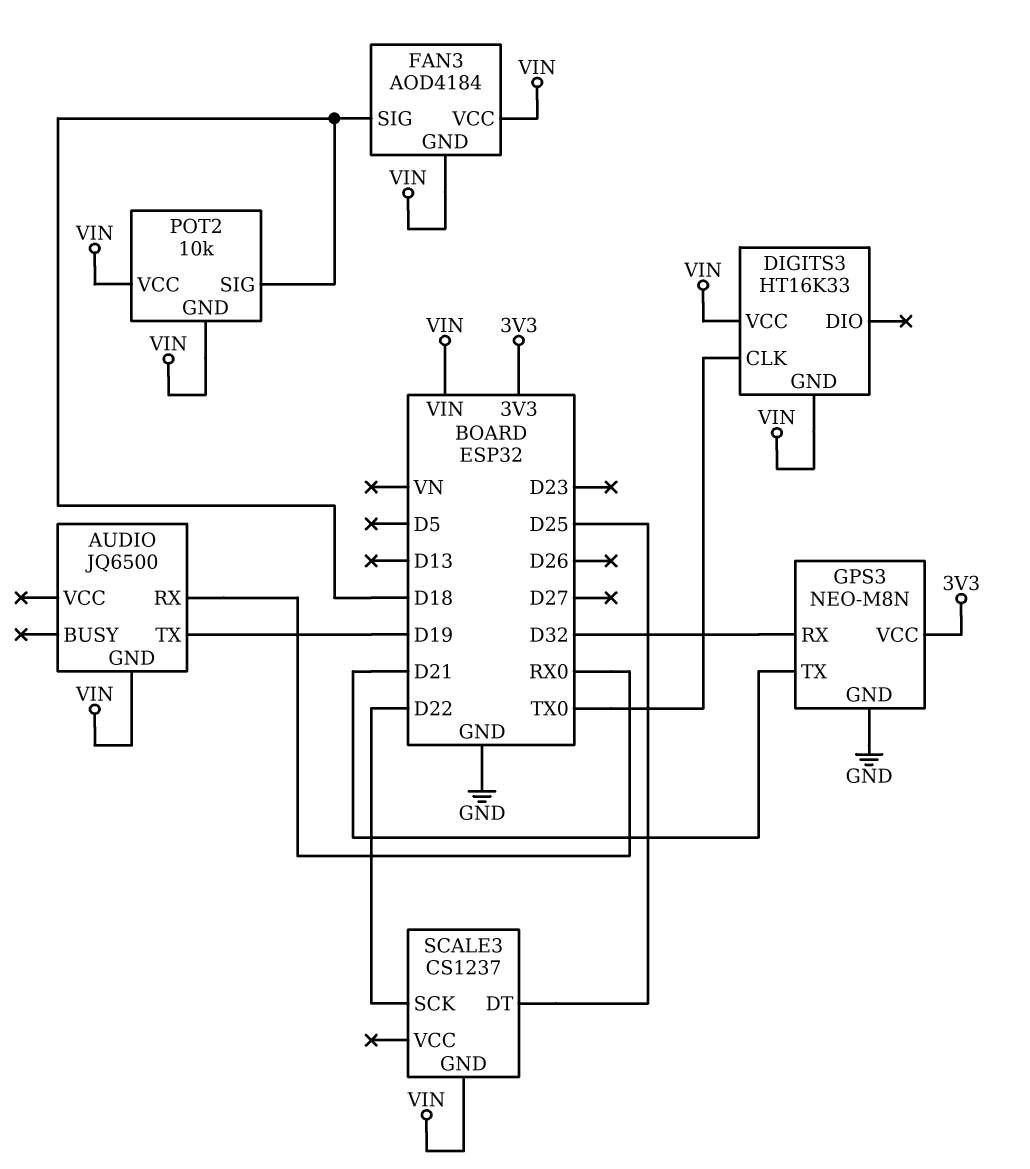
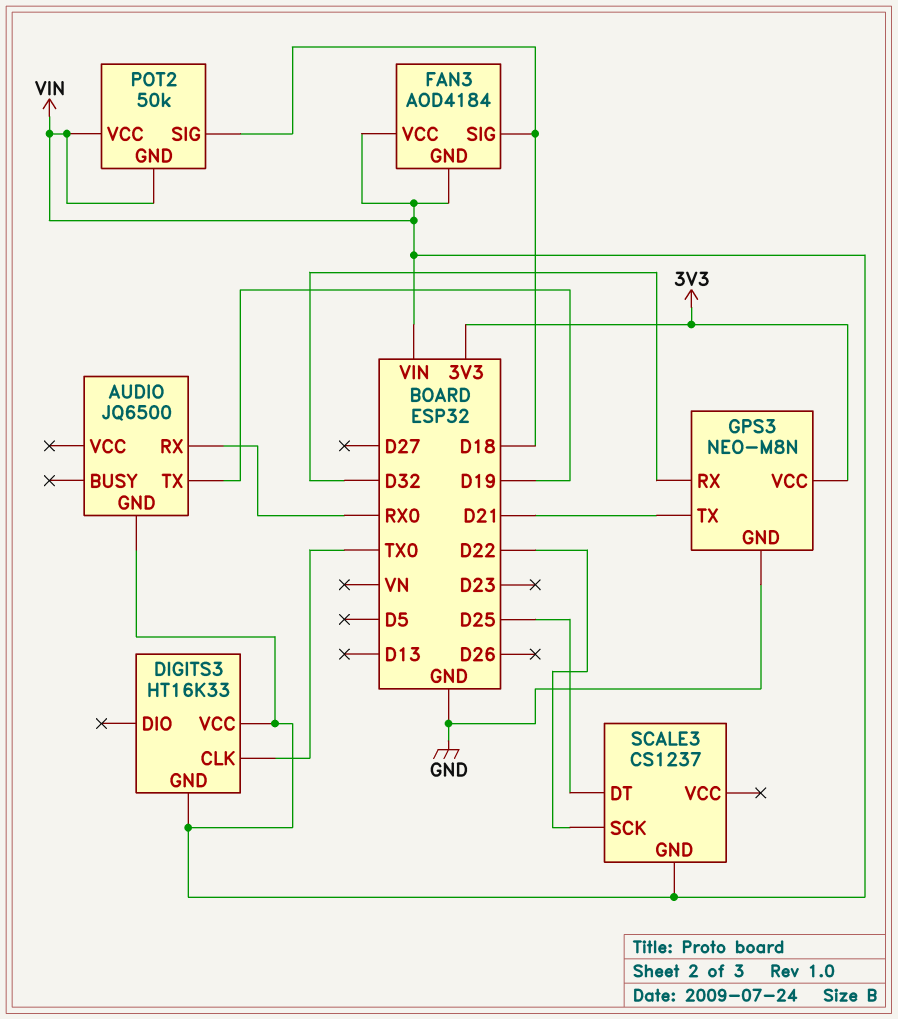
POT2: 10k -> 50k

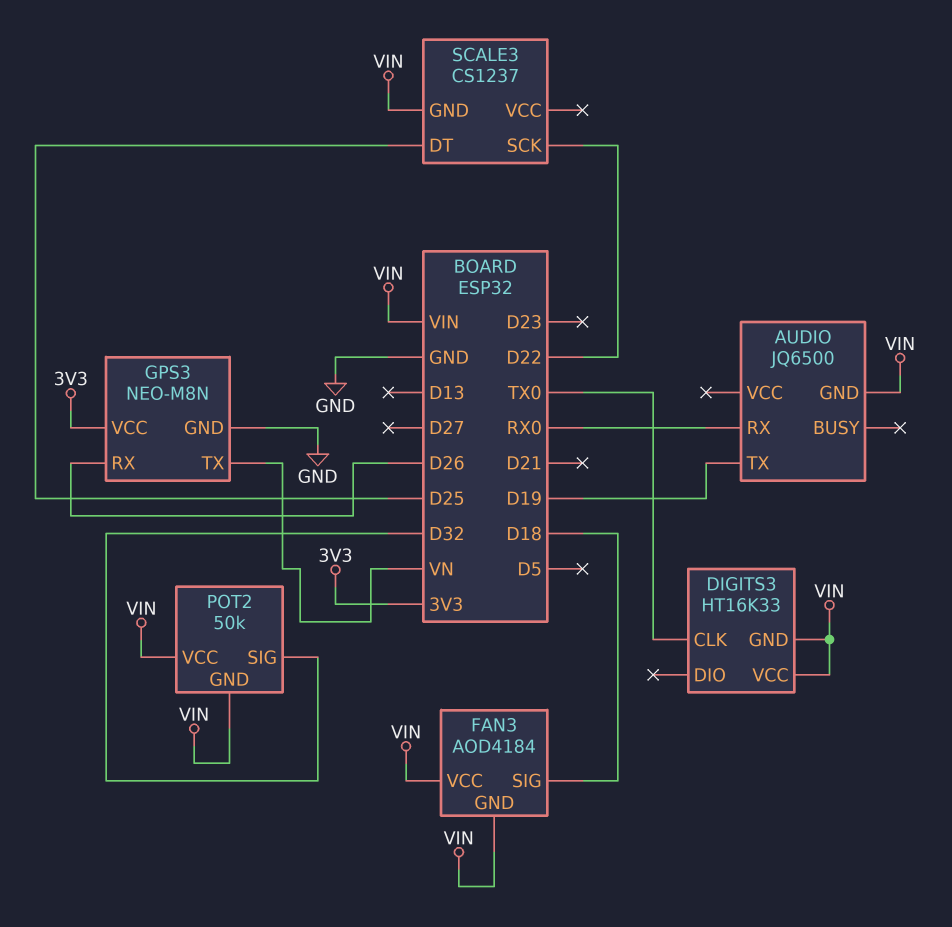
GPS3 pin RX: D32 -> D26
GPS3 pin TX: D21 -> VN
POT2 pin SIG: D18 -> D32

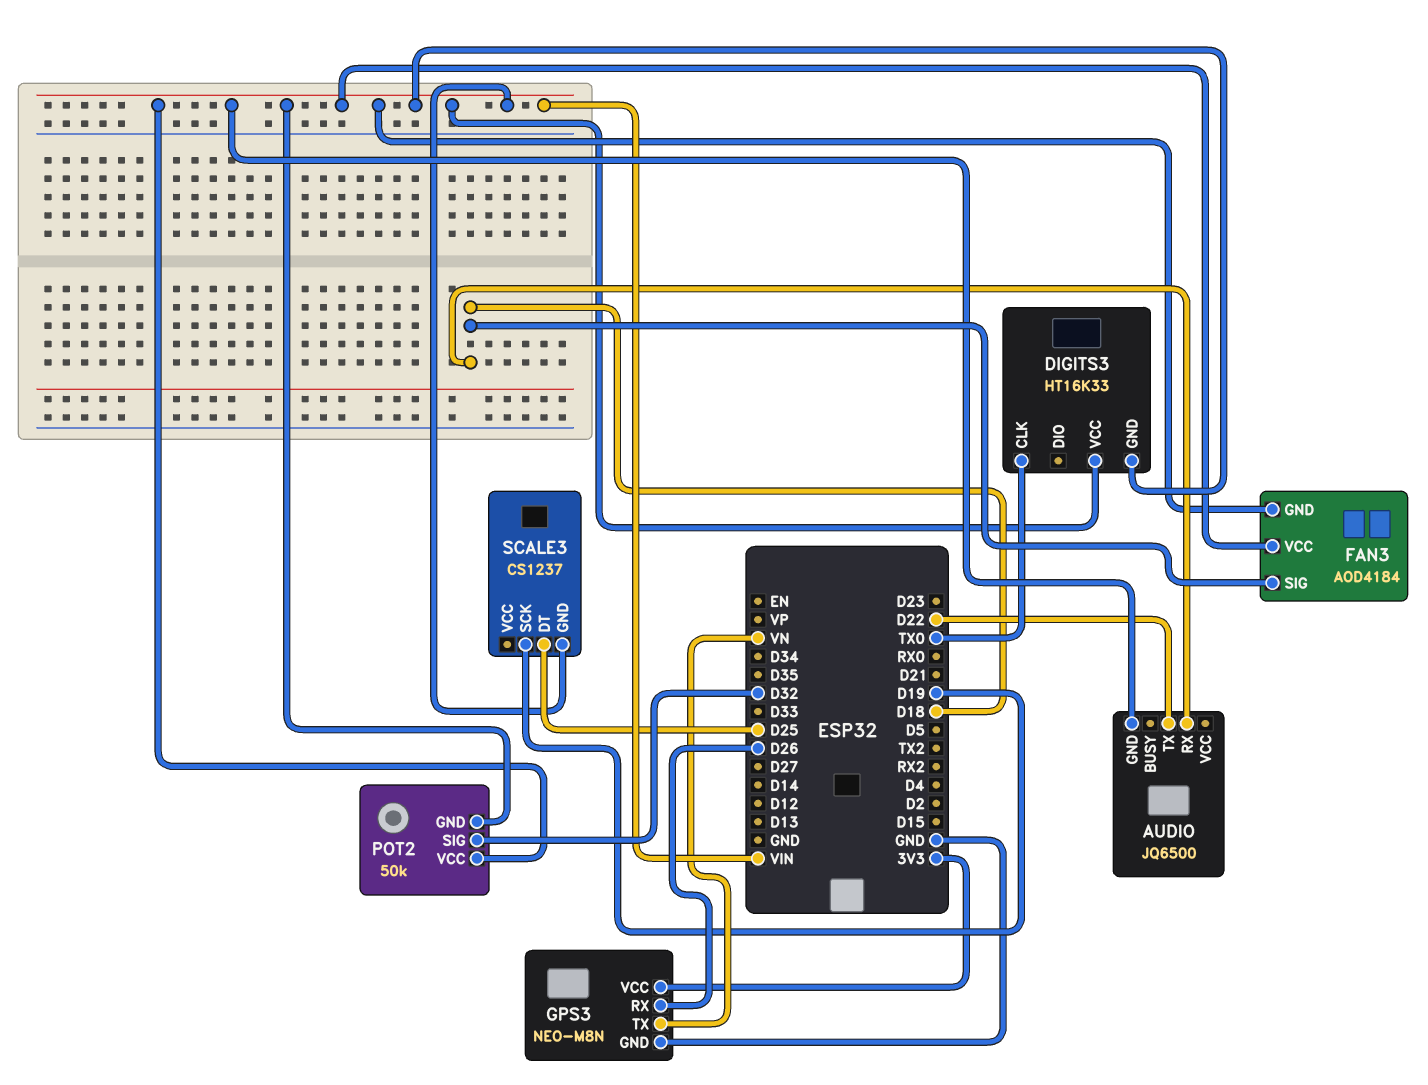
AUDIO pin RX: RX0 -> D18
AUDIO pin TX: D19 -> D22
SCALE3 pin SCK: D22 -> D19

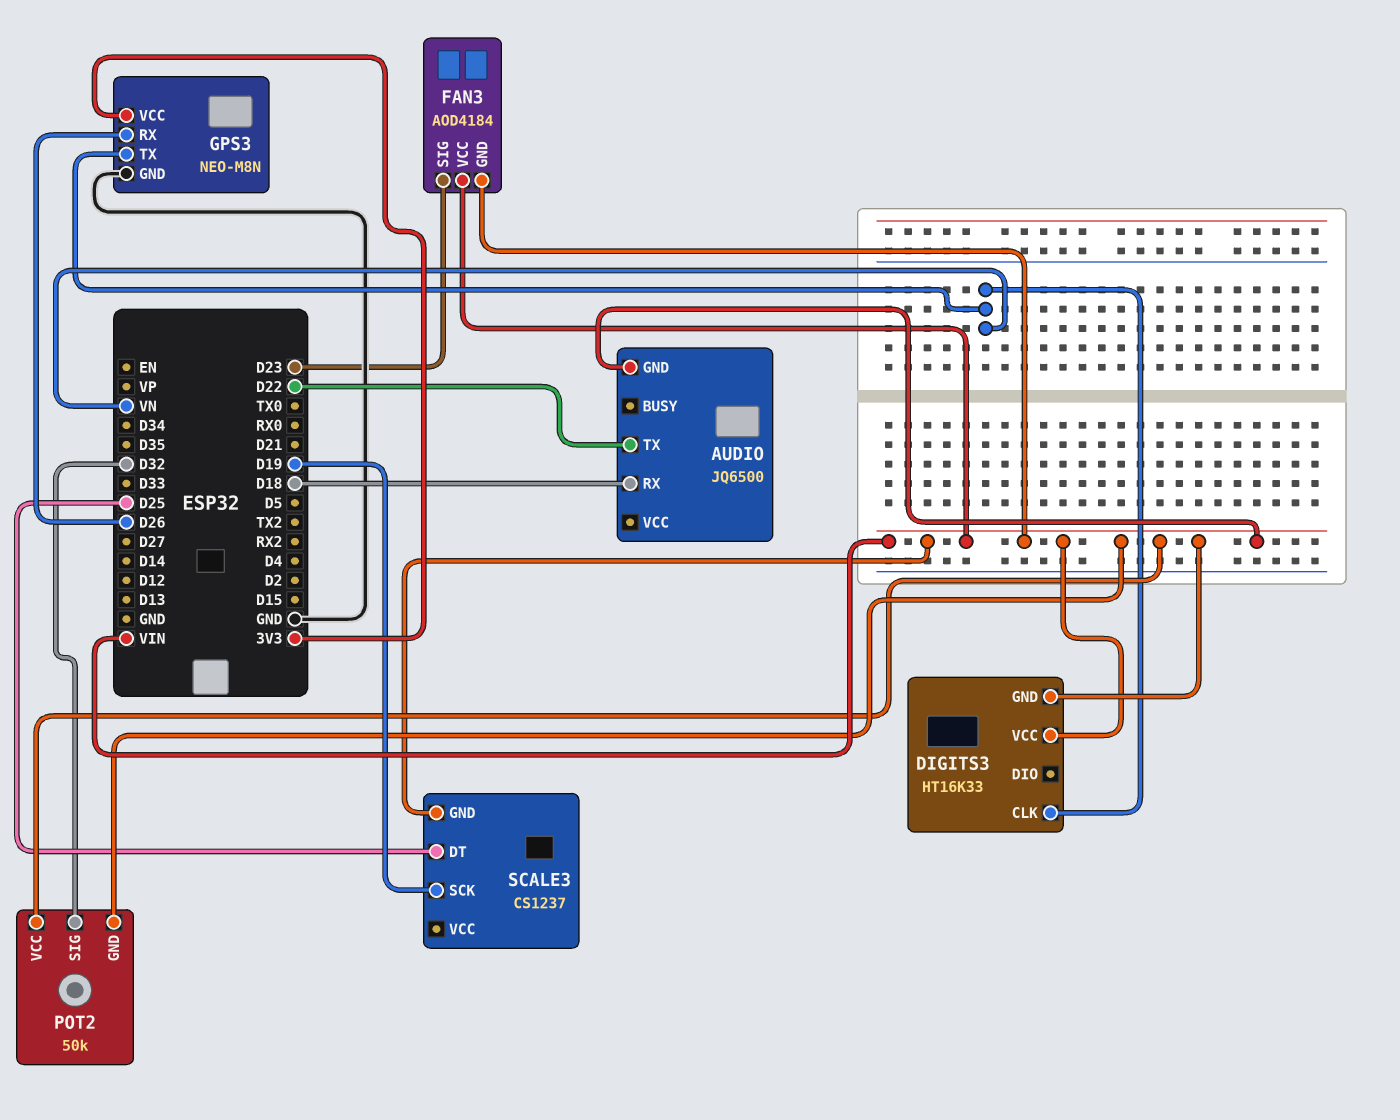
DIGITS3 pin CLK: TX0 -> VN
FAN3 pin SIG: D18 -> D23

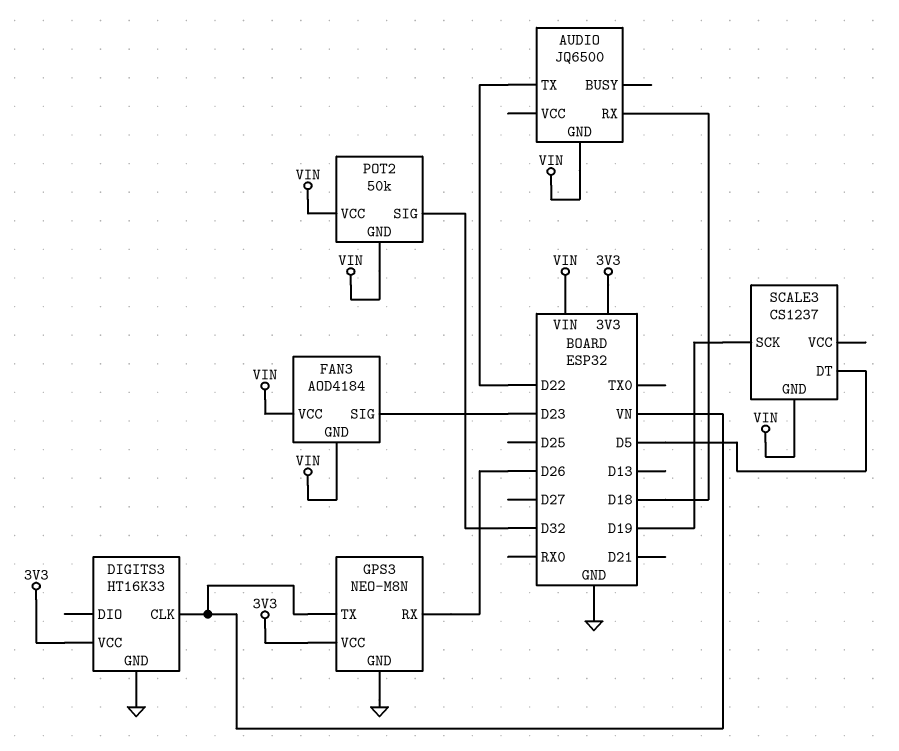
DIGITS3 pin GND: VIN -> GND
DIGITS3 pin VCC: VIN -> 3V3
SCALE3 pin DT: D25 -> D5

